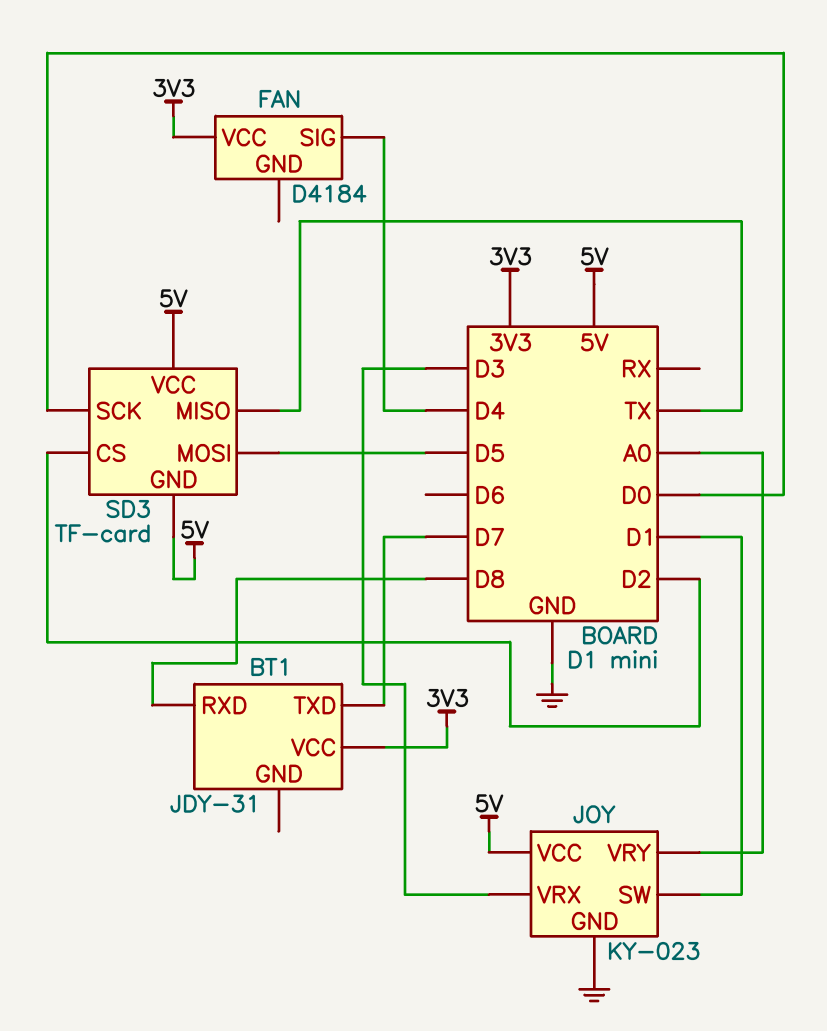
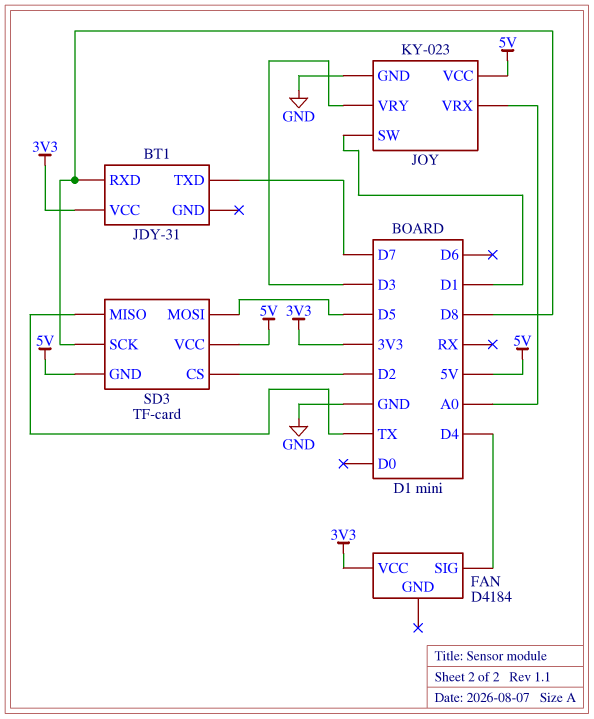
JOY pin VRX: D3 -> A0
JOY pin VRY: A0 -> D3
SD3 pin SCK: D0 -> D8

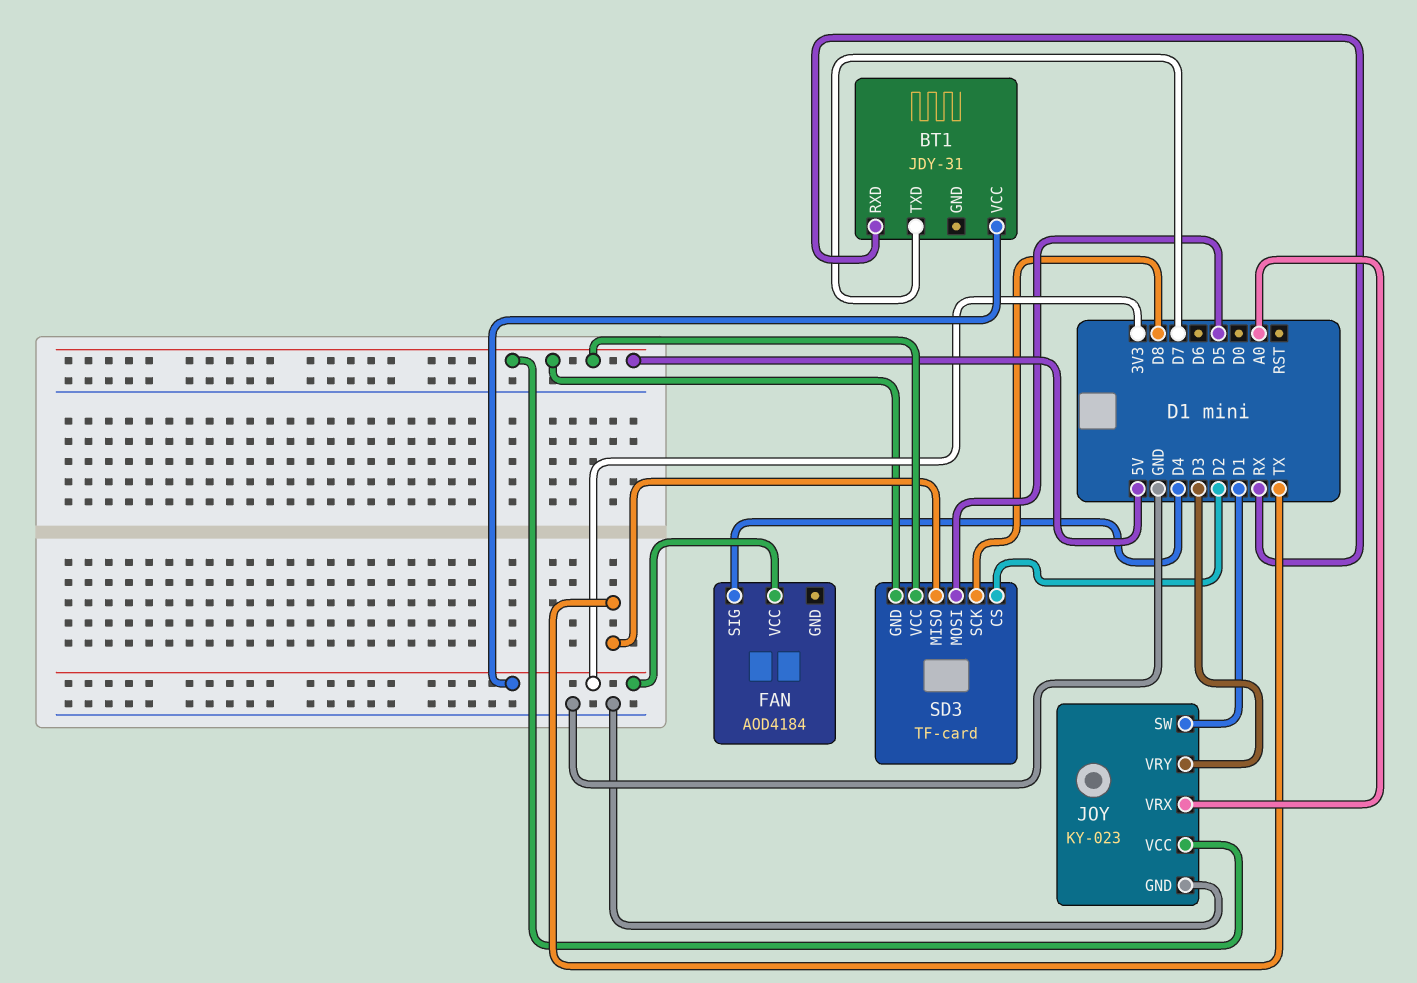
BT1 pin RXD: D8 -> RX
FAN: D4184 -> AOD4184

